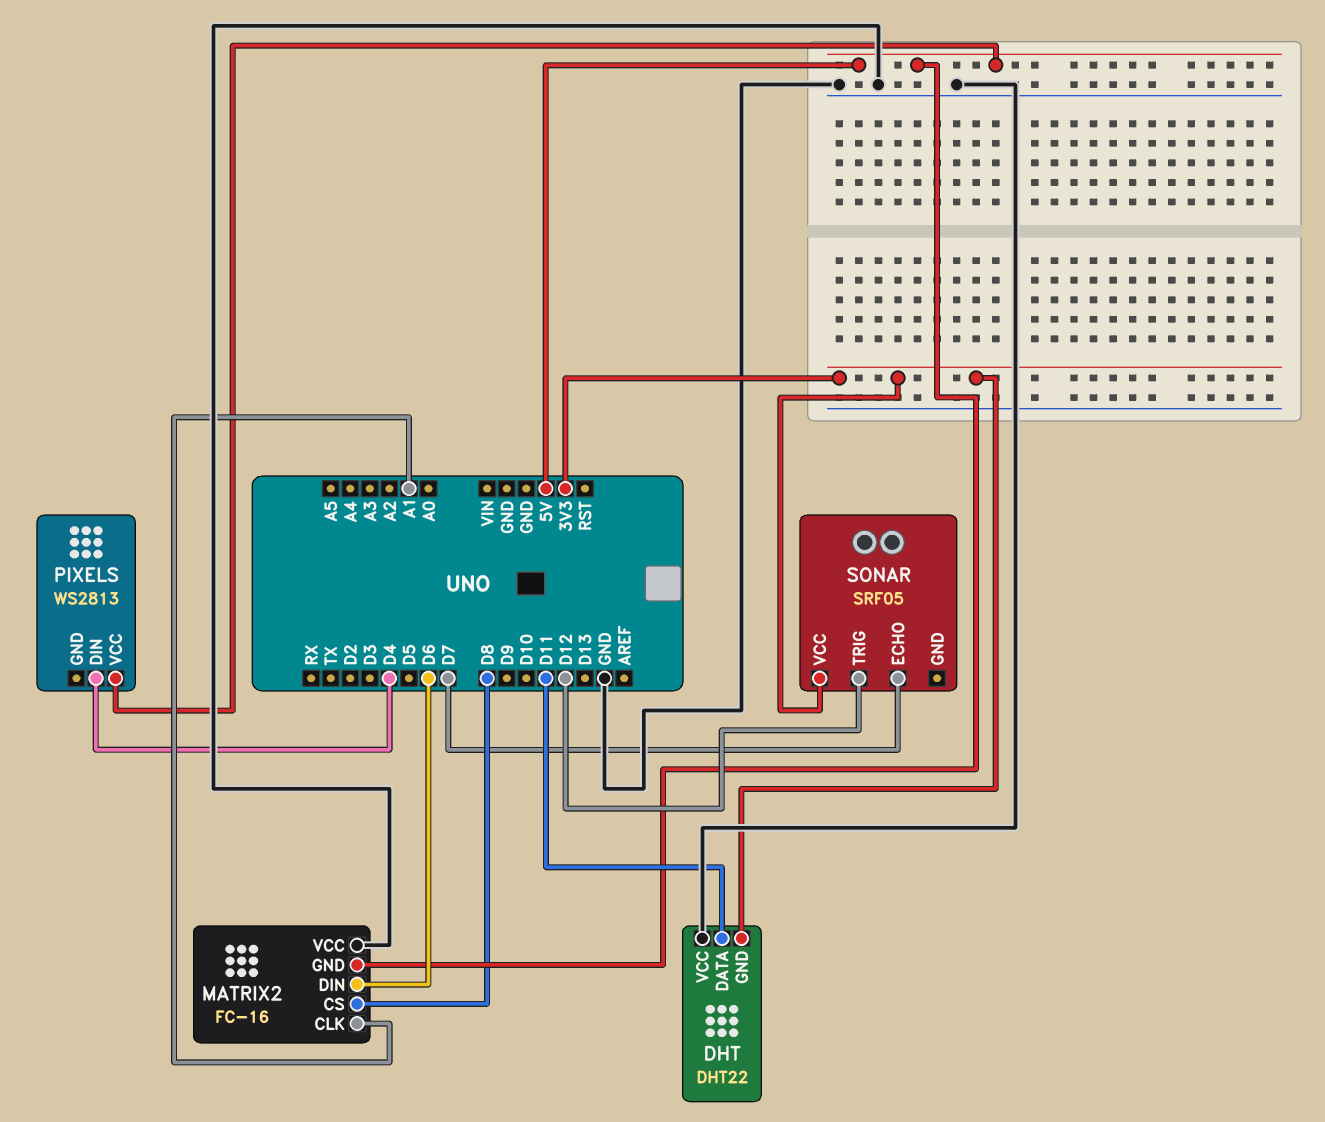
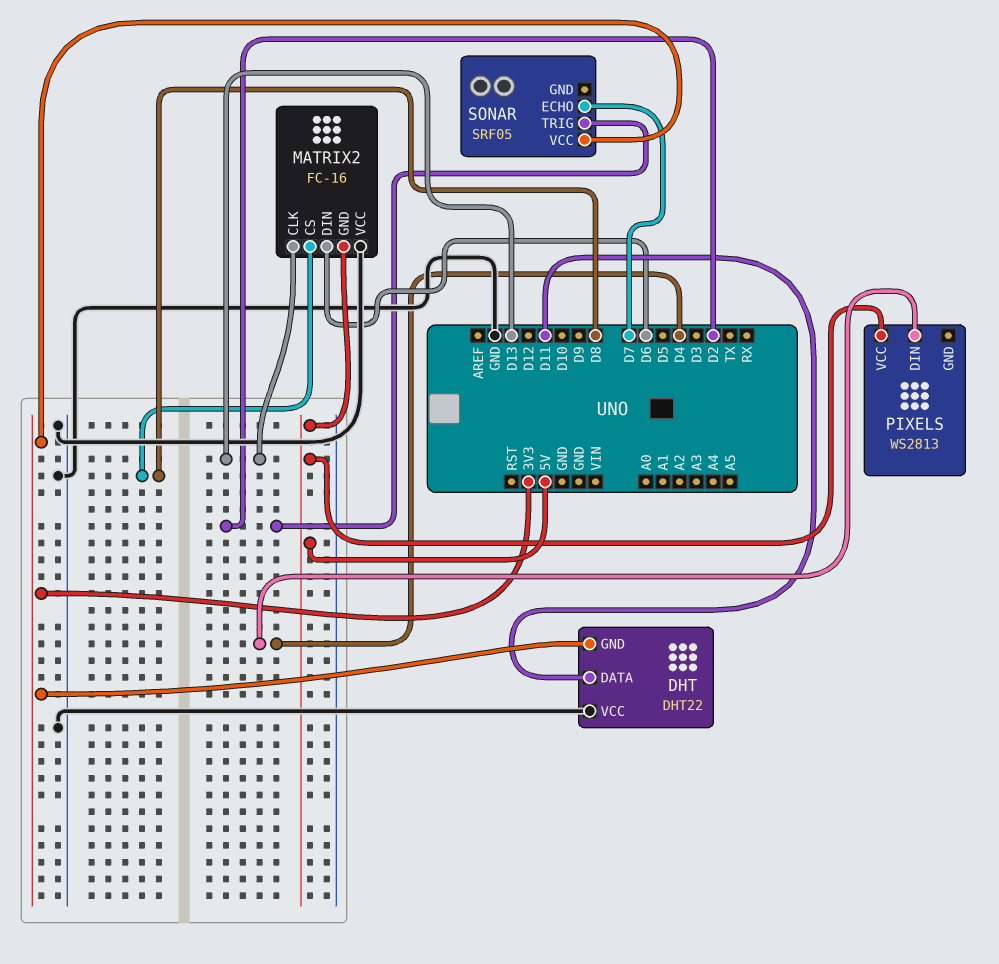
MATRIX2 pin CLK: A1 -> D13
SONAR pin TRIG: D12 -> D2

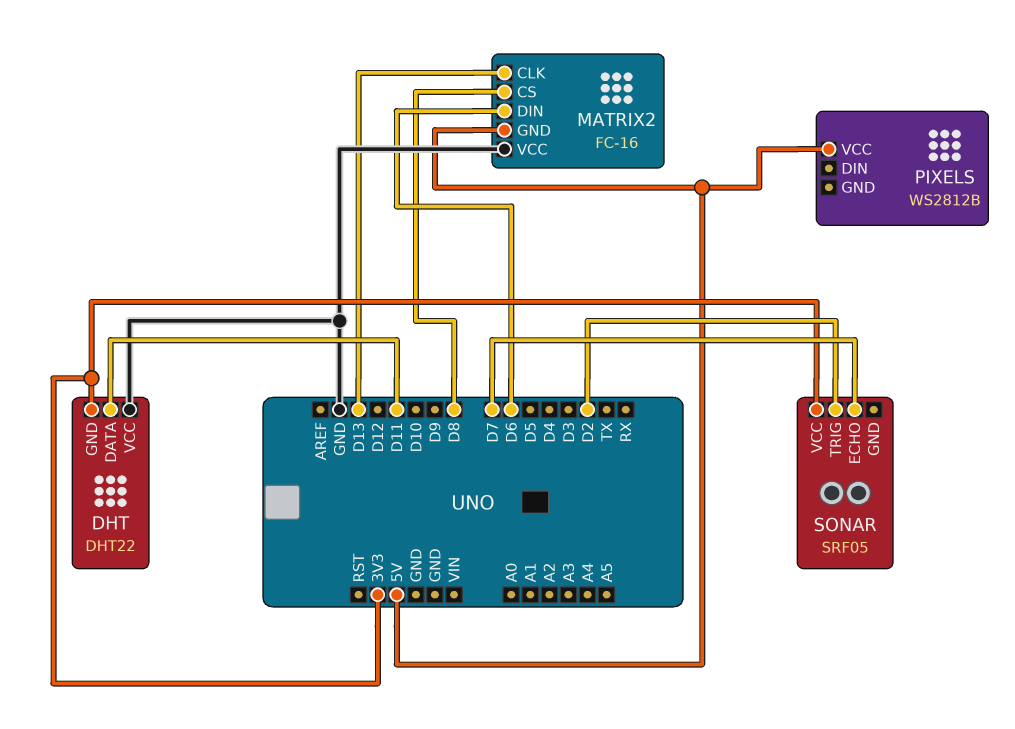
PIXELS: WS2813 -> WS2812B
PIXELS pin DIN: D4 -> none

